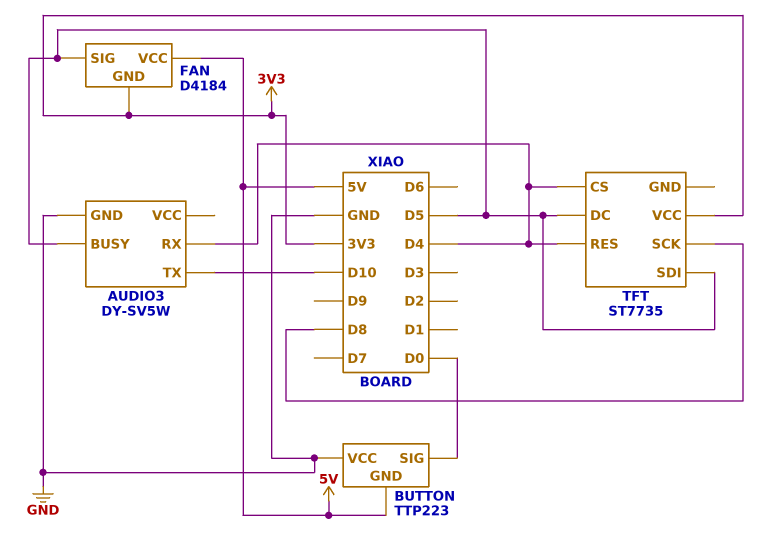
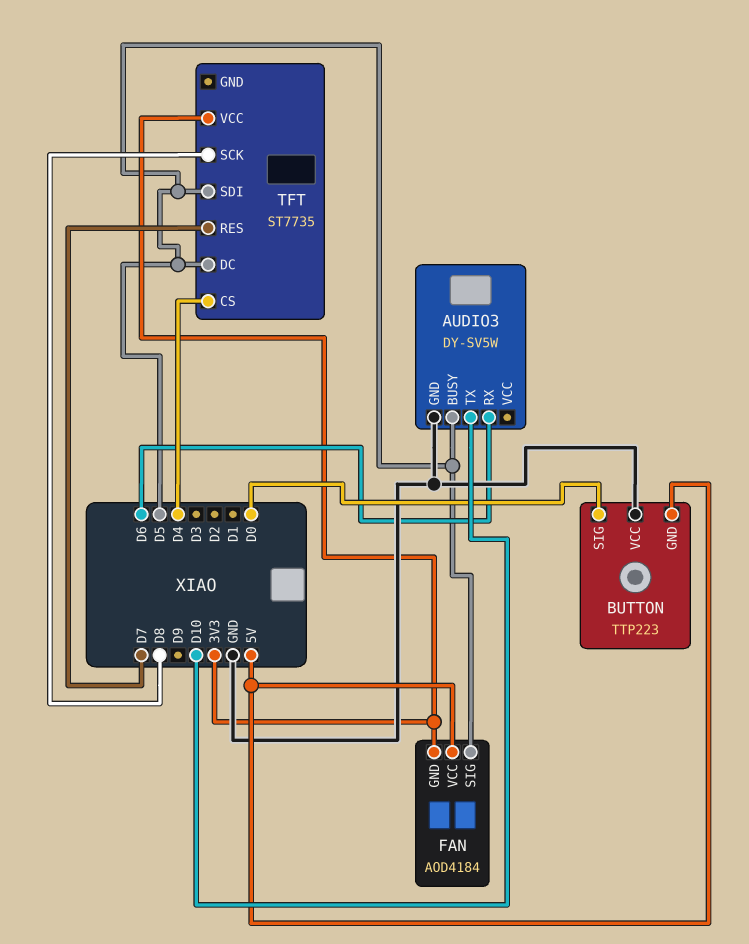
AUDIO3 pin RX: D4 -> D6
FAN: D4184 -> AOD4184
TFT pin RES: D4 -> D7

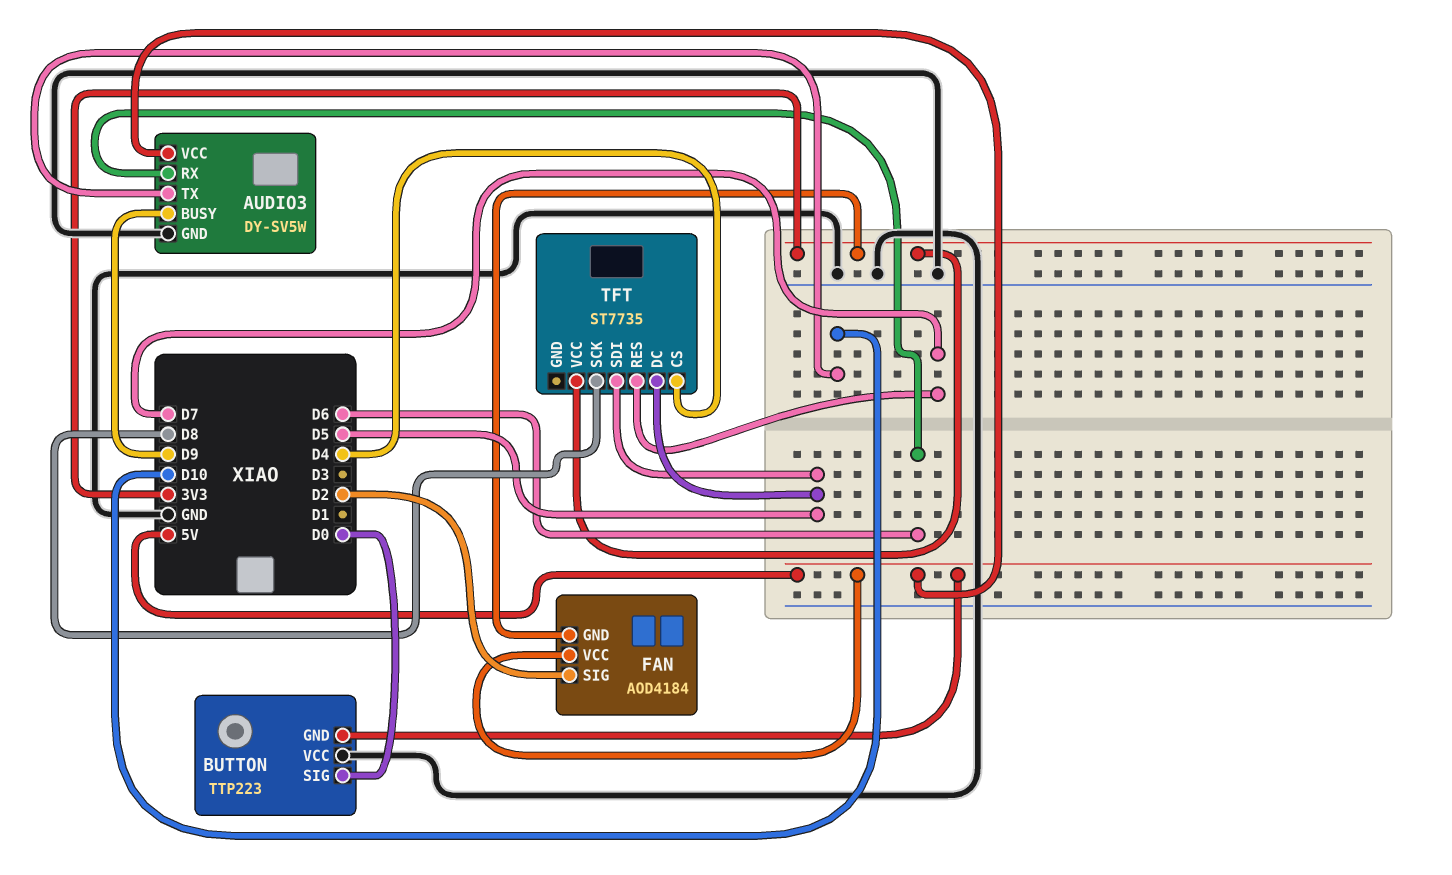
AUDIO3 pin BUSY: D5 -> D9
AUDIO3 pin VCC: none -> 5V
FAN pin SIG: D5 -> D2

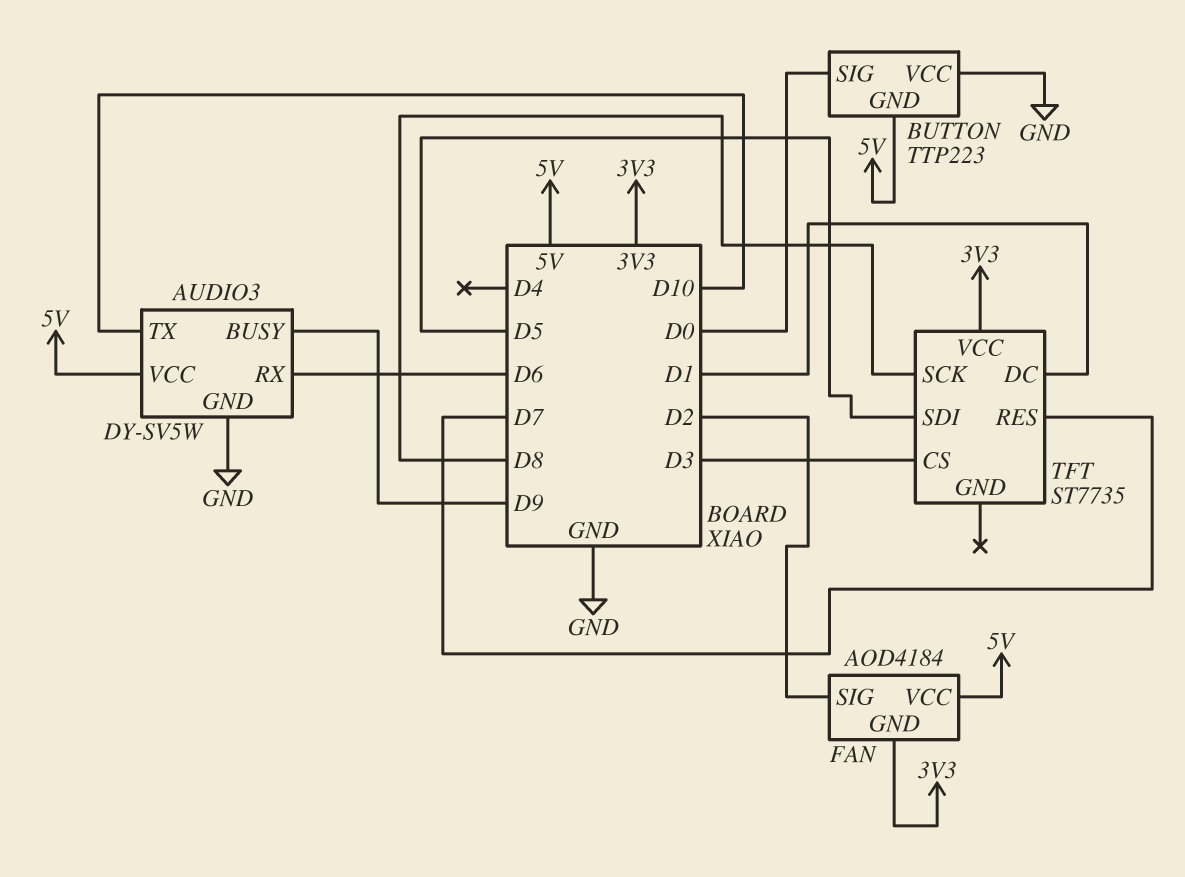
TFT pin CS: D4 -> D3
TFT pin DC: D5 -> D1

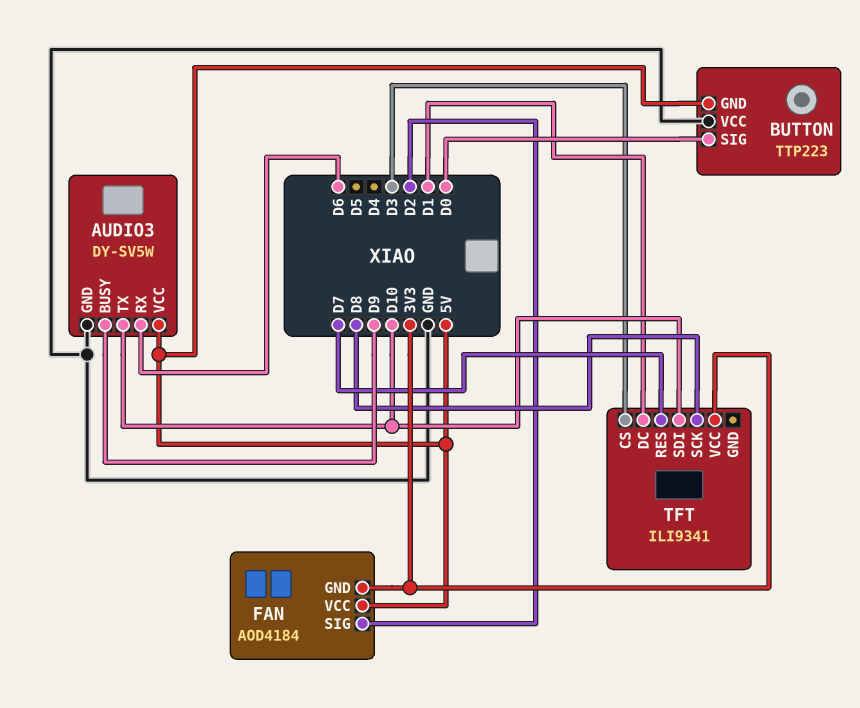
TFT: ST7735 -> ILI9341
TFT pin SDI: D5 -> D10

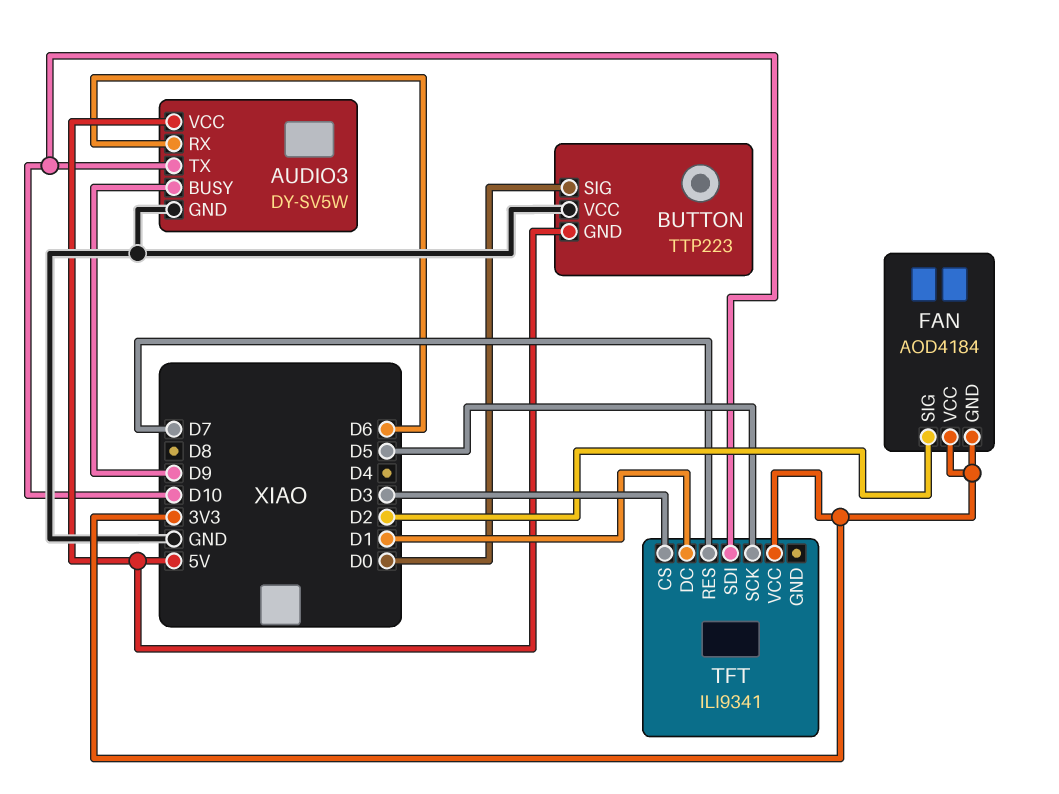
FAN pin VCC: 5V -> 3V3
TFT pin SCK: D8 -> D5

